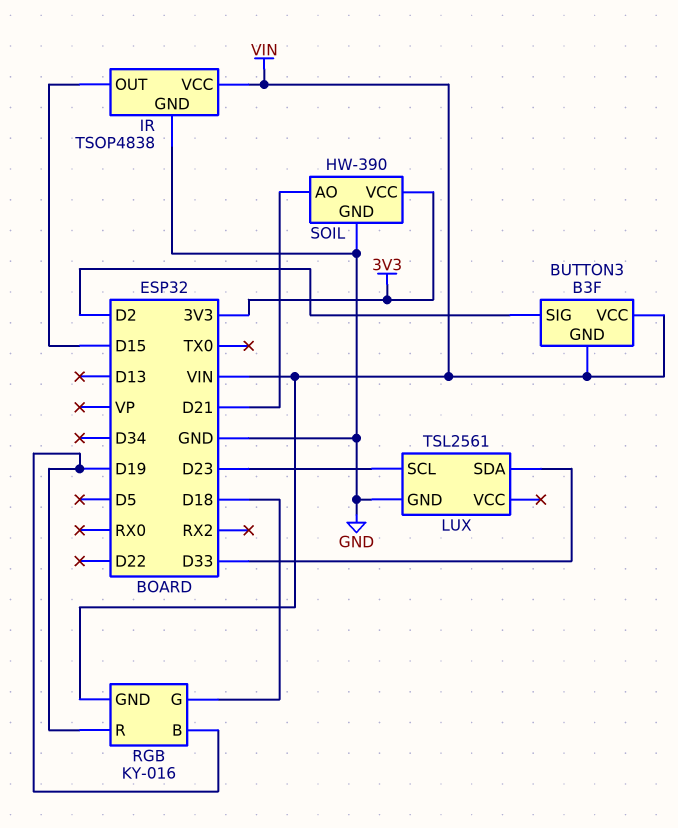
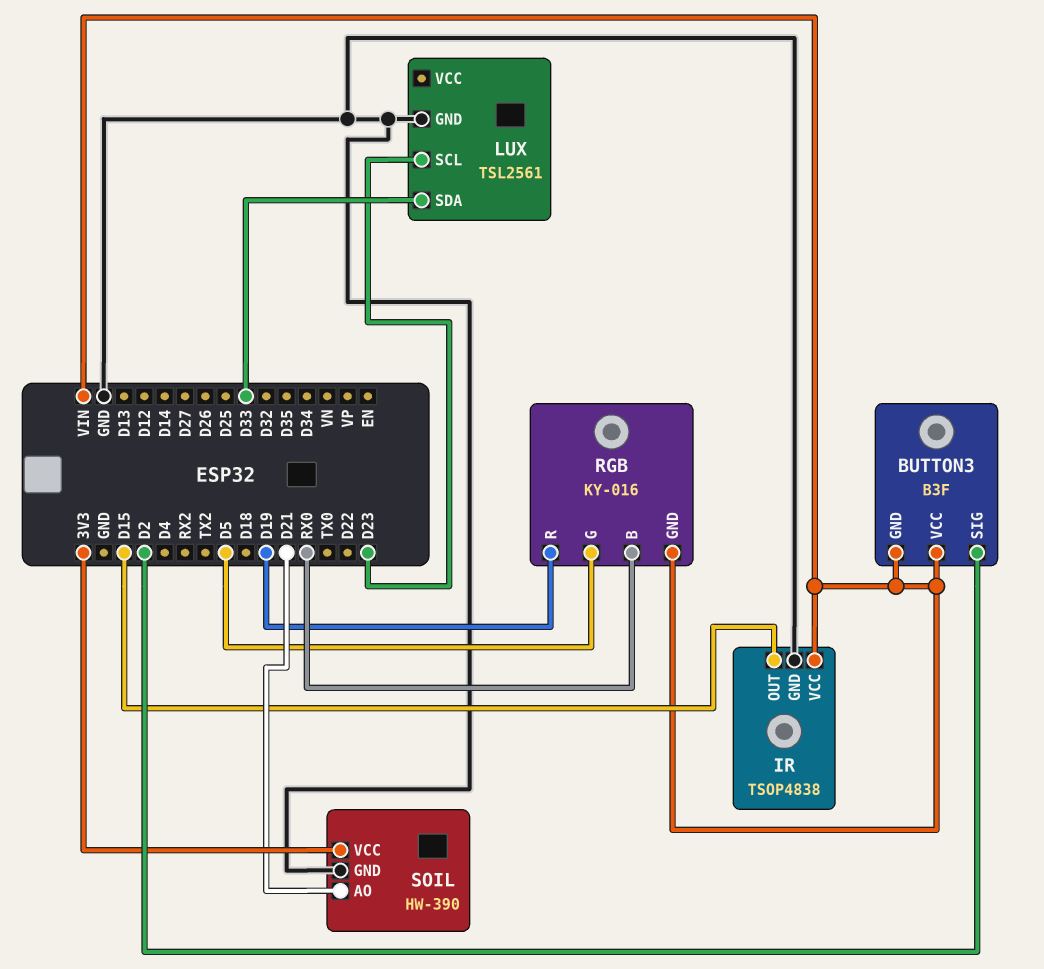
RGB pin B: D19 -> RX0
RGB pin G: D18 -> D5

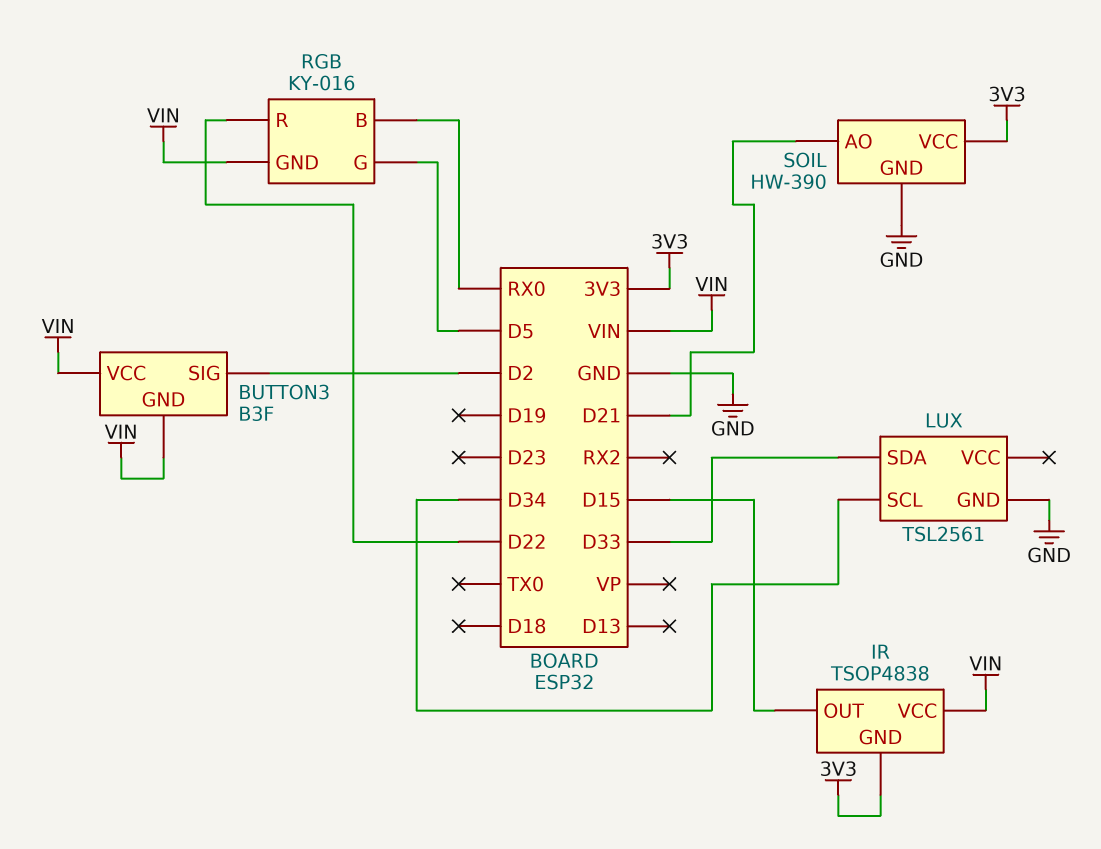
IR pin GND: GND -> 3V3
LUX pin SCL: D23 -> D34
RGB pin R: D19 -> D22

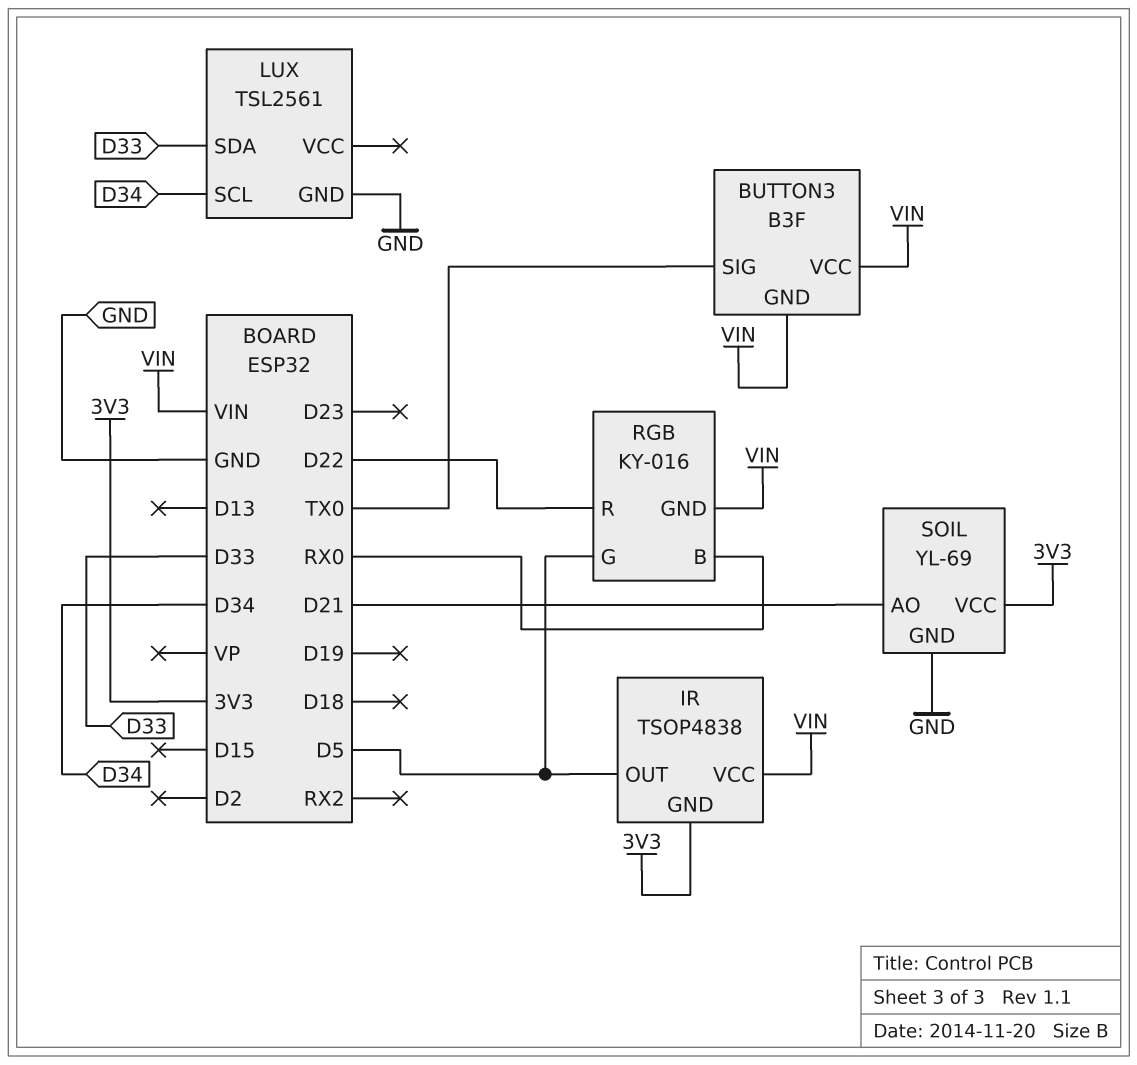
BUTTON3 pin SIG: D2 -> TX0
IR pin OUT: D15 -> D5
SOIL: HW-390 -> YL-69

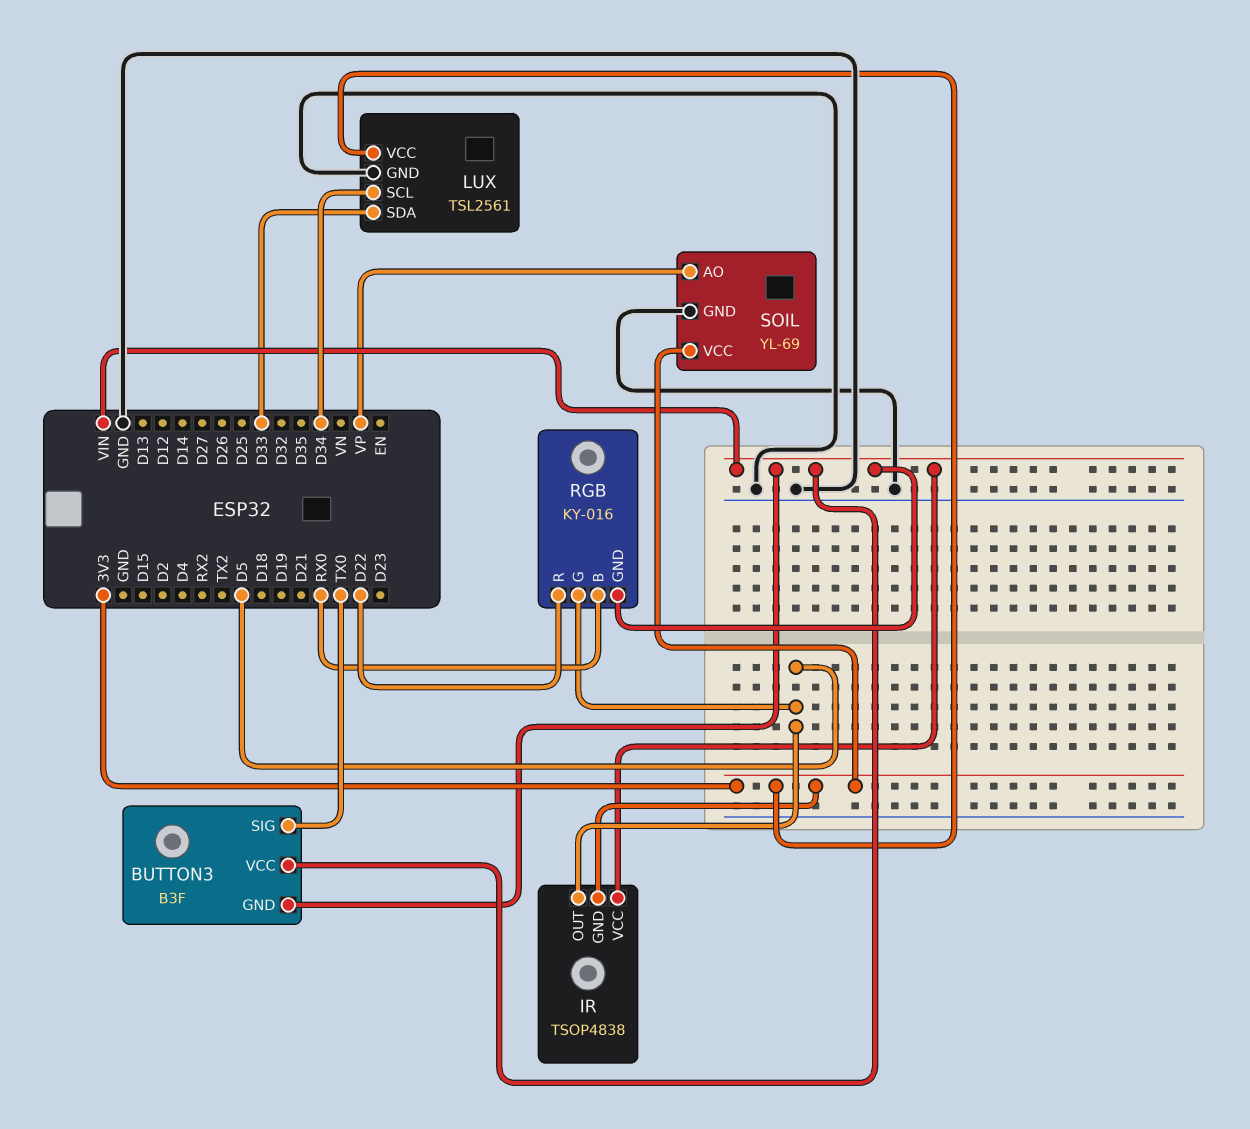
LUX pin VCC: none -> 3V3
SOIL pin AO: D21 -> VP

